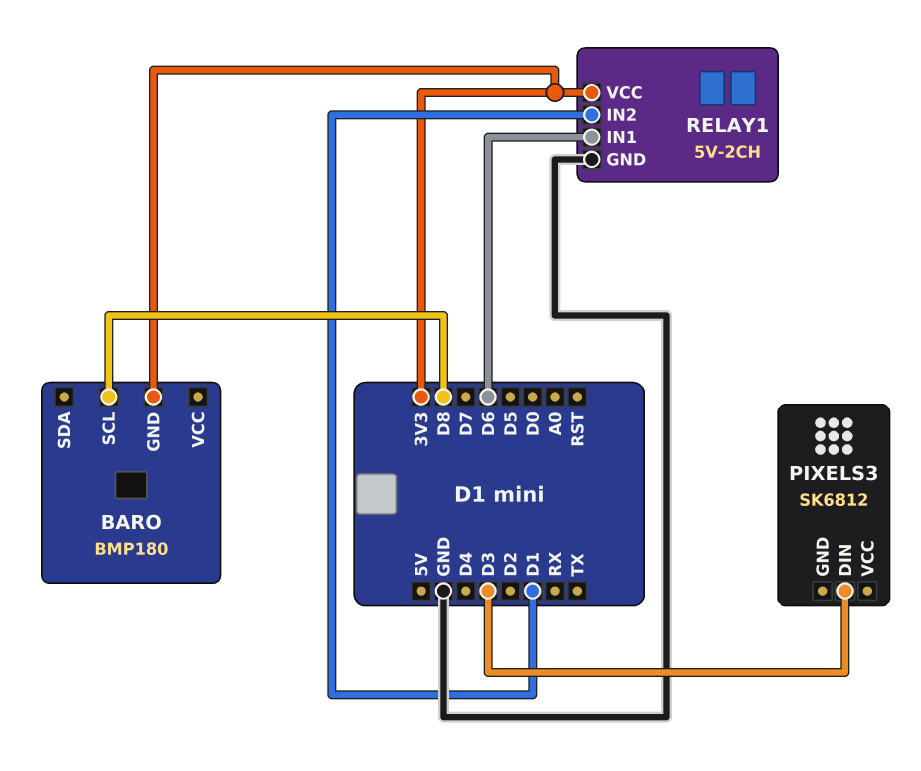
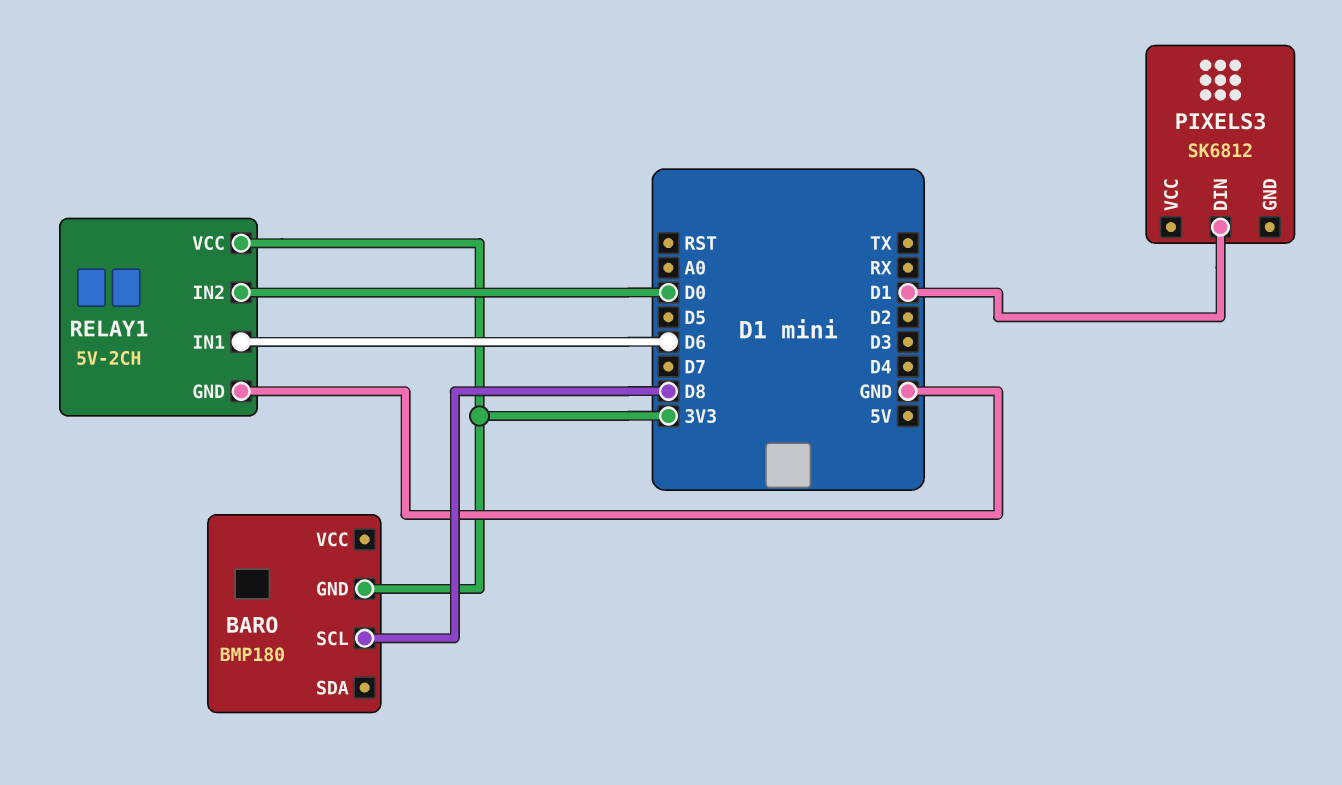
PIXELS3 pin DIN: D3 -> D1
RELAY1 pin IN2: D1 -> D0

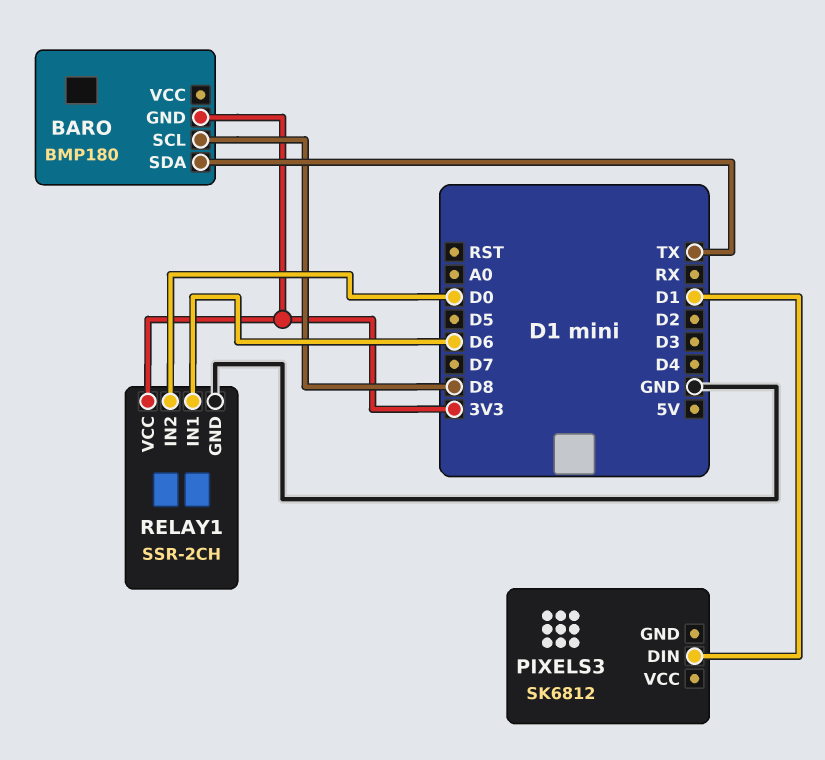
BARO pin SDA: none -> TX
RELAY1: 5V-2CH -> SSR-2CH

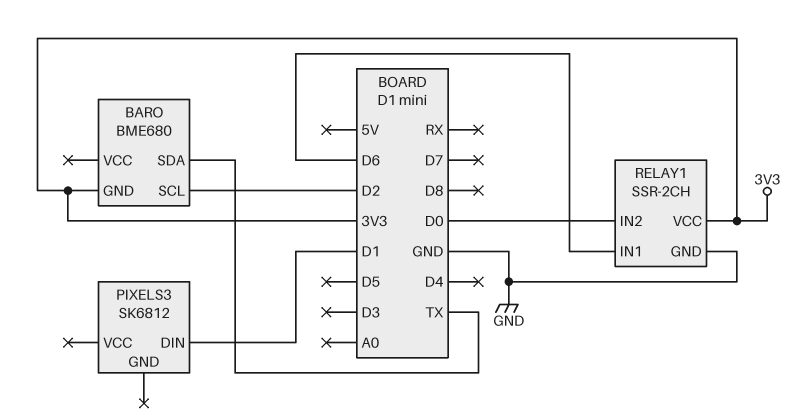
BARO: BMP180 -> BME680
BARO pin SCL: D8 -> D2

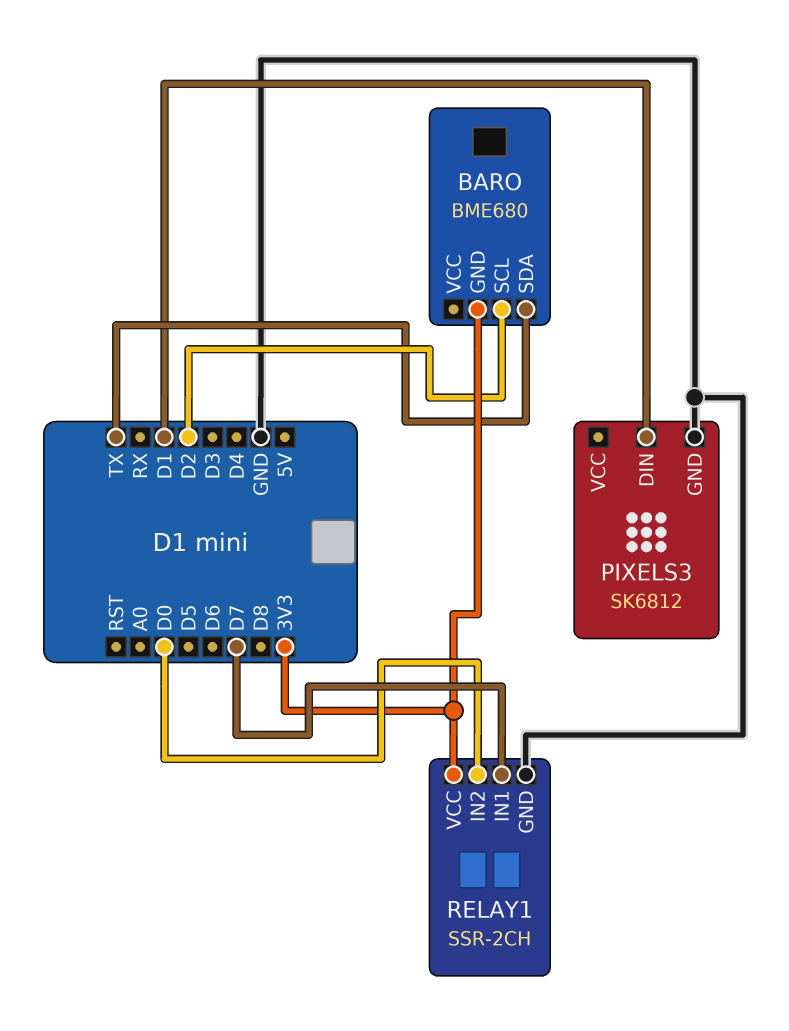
PIXELS3 pin GND: none -> GND
RELAY1 pin IN1: D6 -> D7

